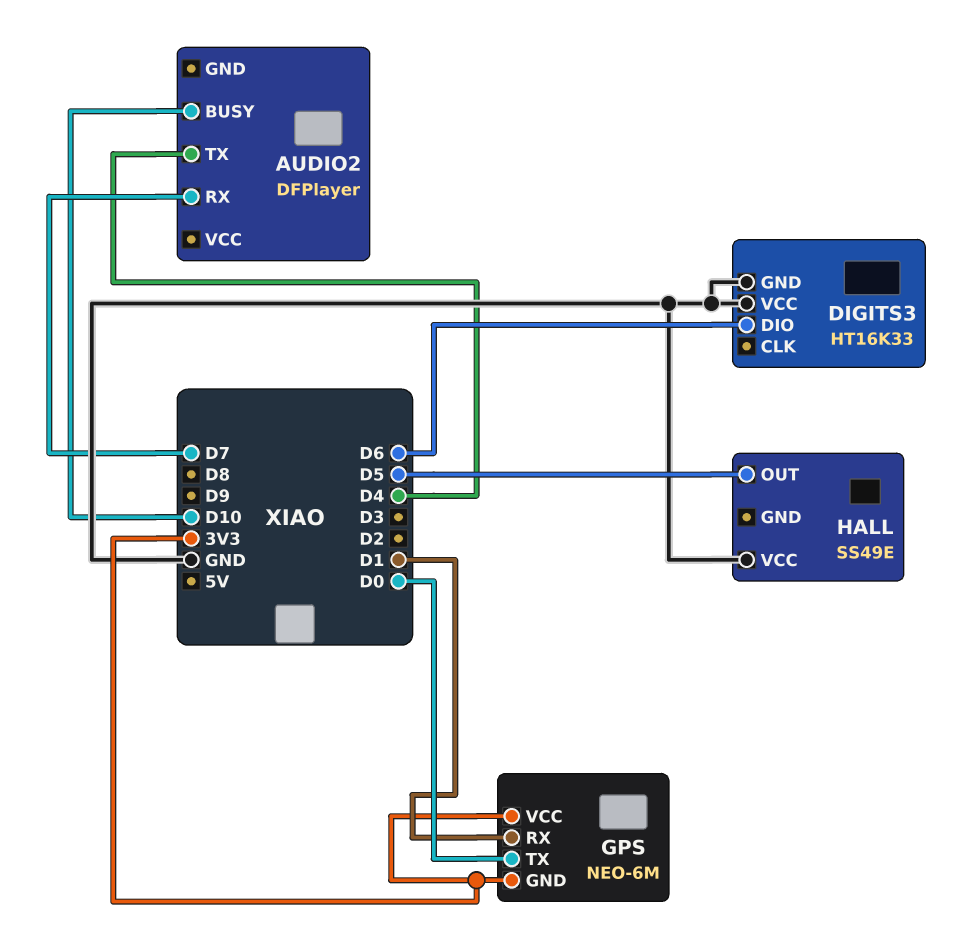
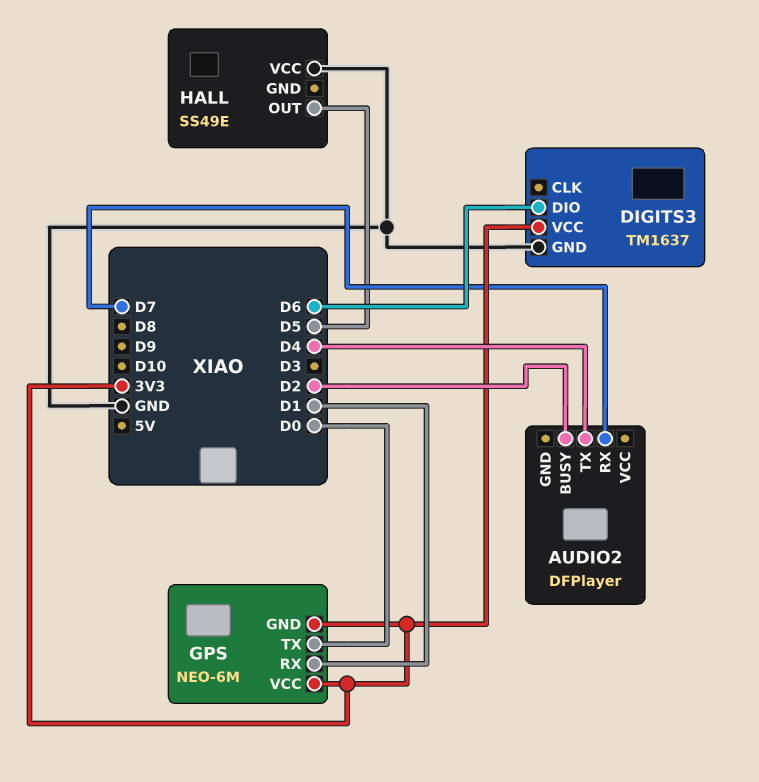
AUDIO2 pin BUSY: D10 -> D2
DIGITS3: HT16K33 -> TM1637
DIGITS3 pin VCC: GND -> 3V3

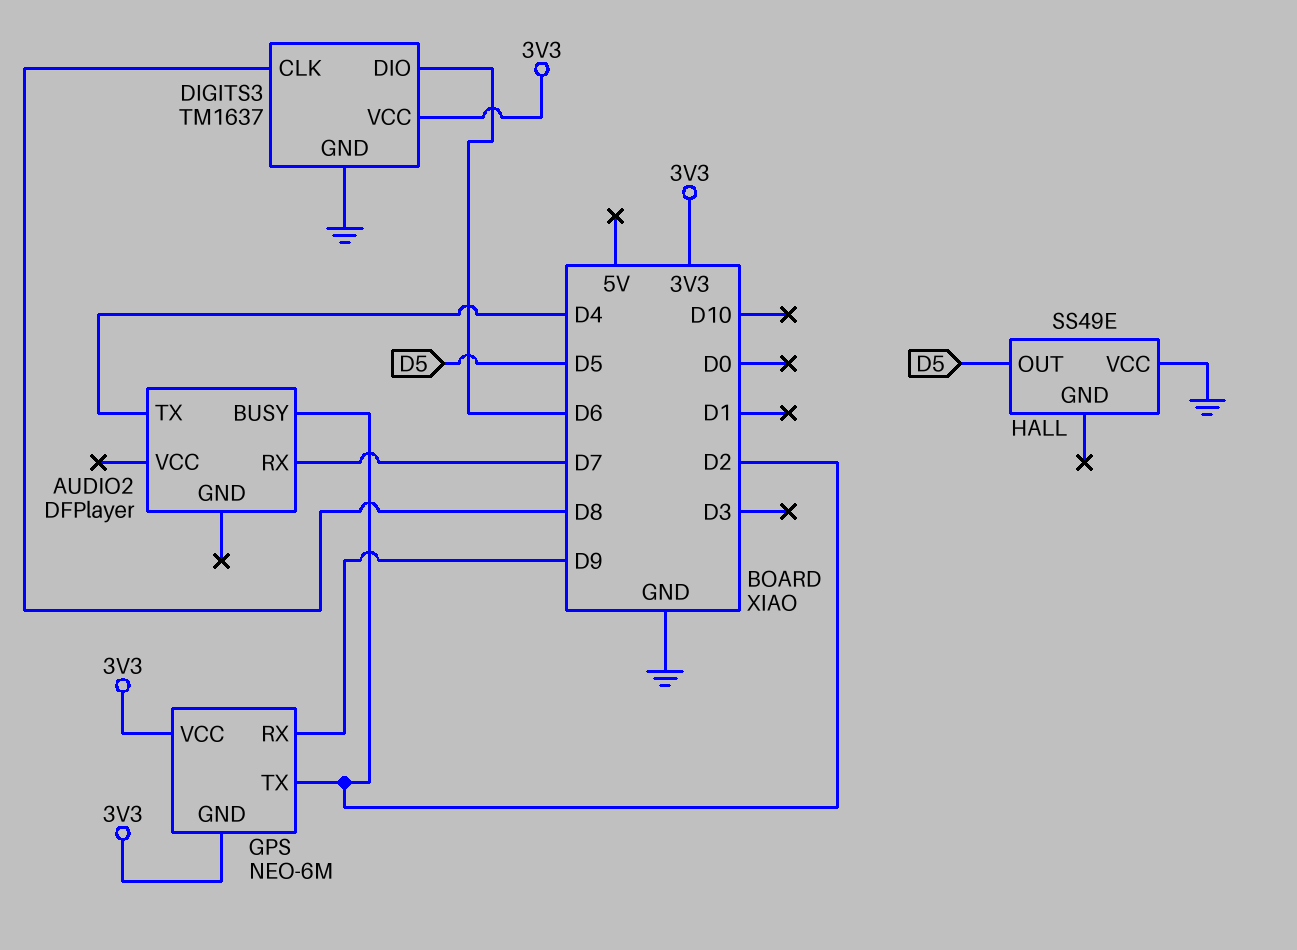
DIGITS3 pin CLK: none -> D8
GPS pin RX: D1 -> D9
GPS pin TX: D0 -> D2

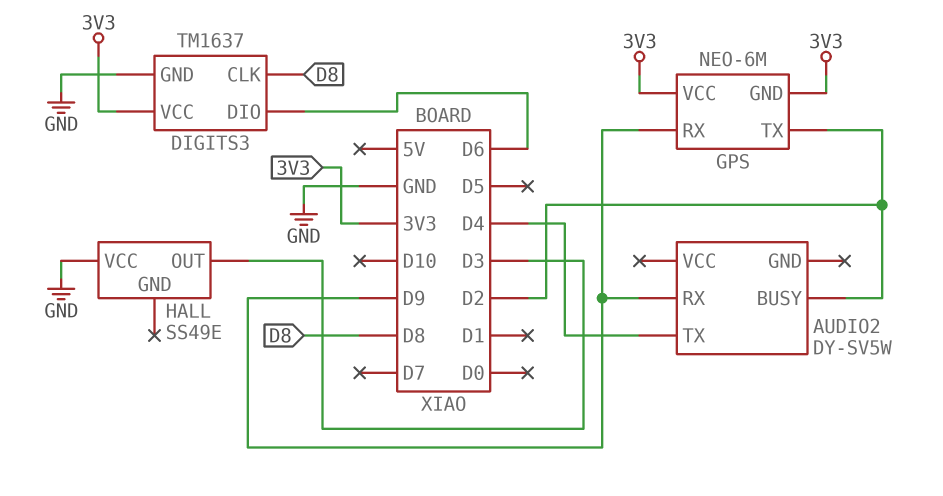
AUDIO2: DFPlayer -> DY-SV5W
AUDIO2 pin RX: D7 -> D9
HALL pin OUT: D5 -> D3

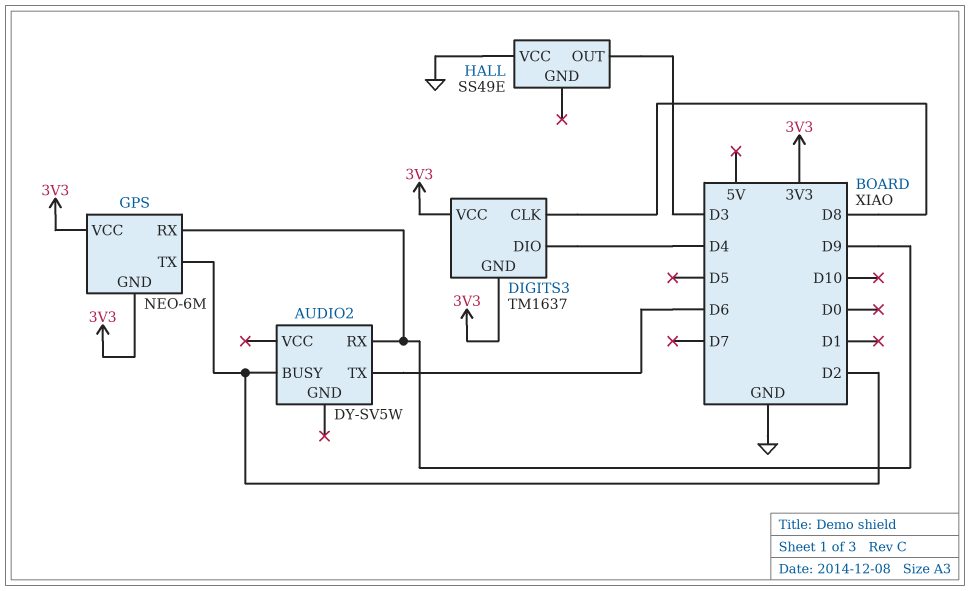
AUDIO2 pin TX: D4 -> D6
DIGITS3 pin DIO: D6 -> D4
DIGITS3 pin GND: GND -> 3V3

